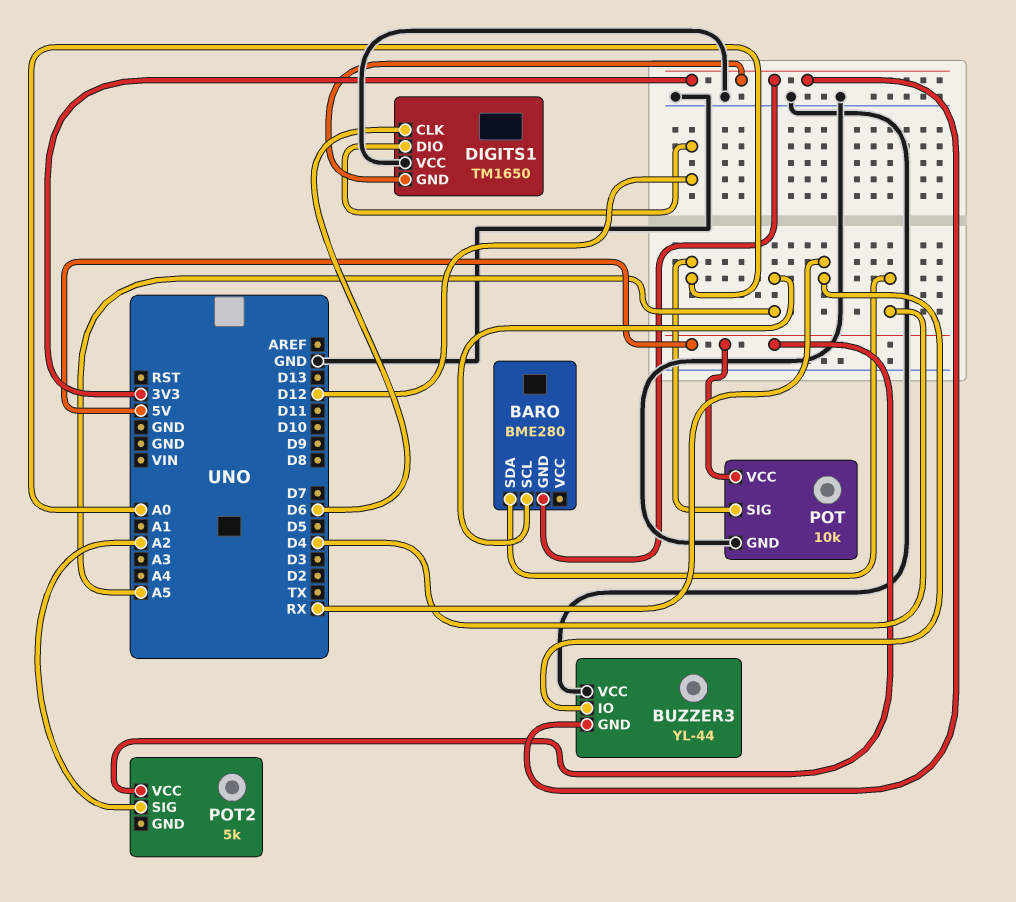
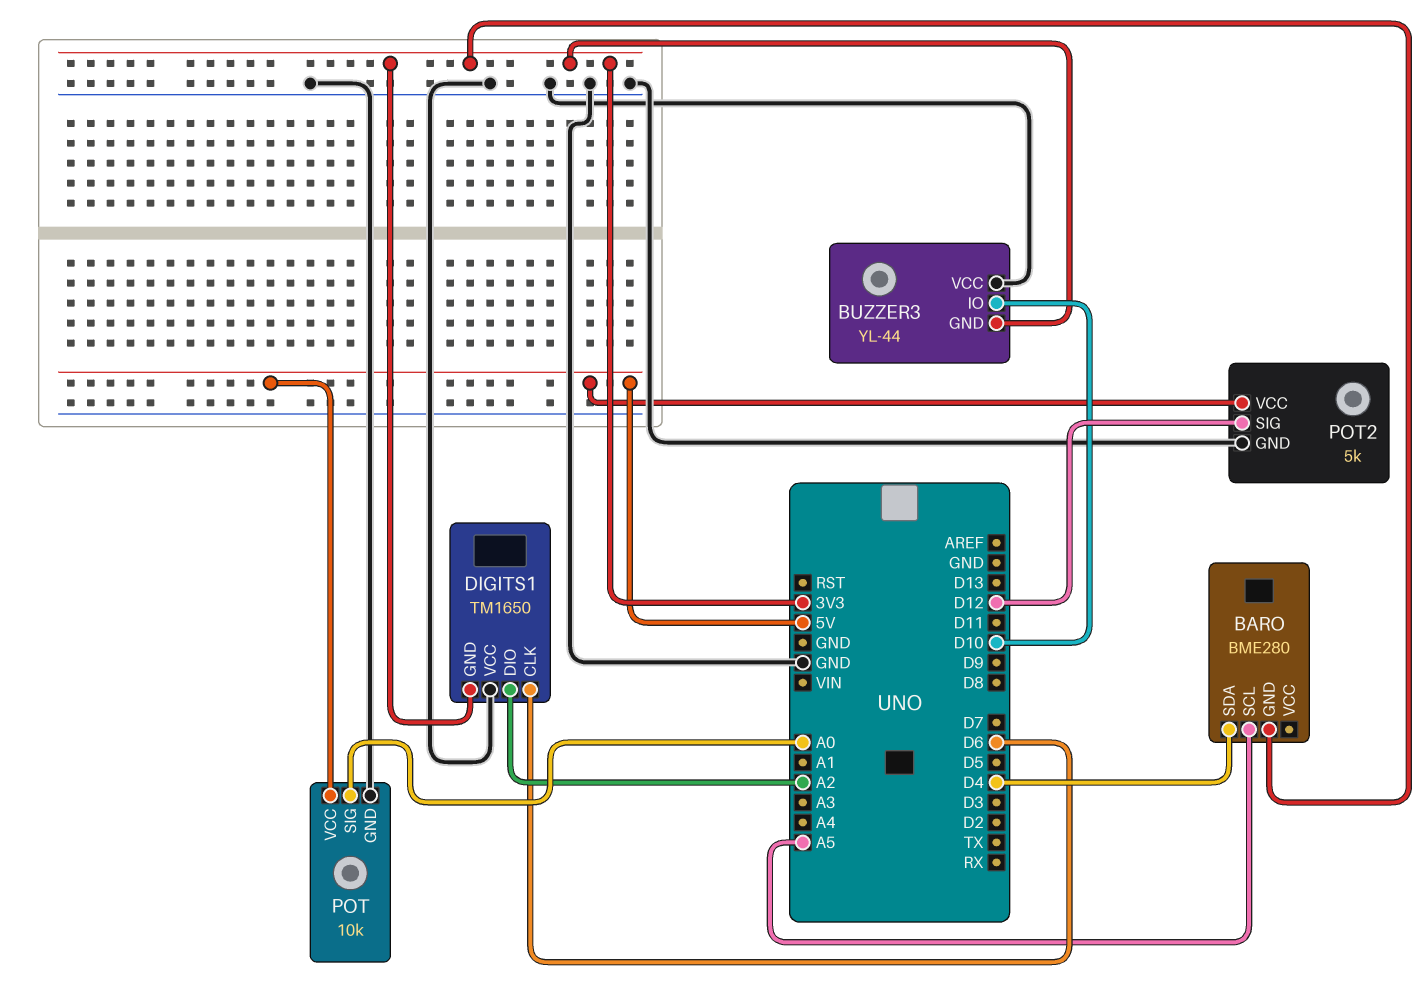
BUZZER3 pin IO: RX -> D10
DIGITS1 pin DIO: D12 -> A2
POT2 pin GND: none -> GND
POT2 pin SIG: A2 -> D12

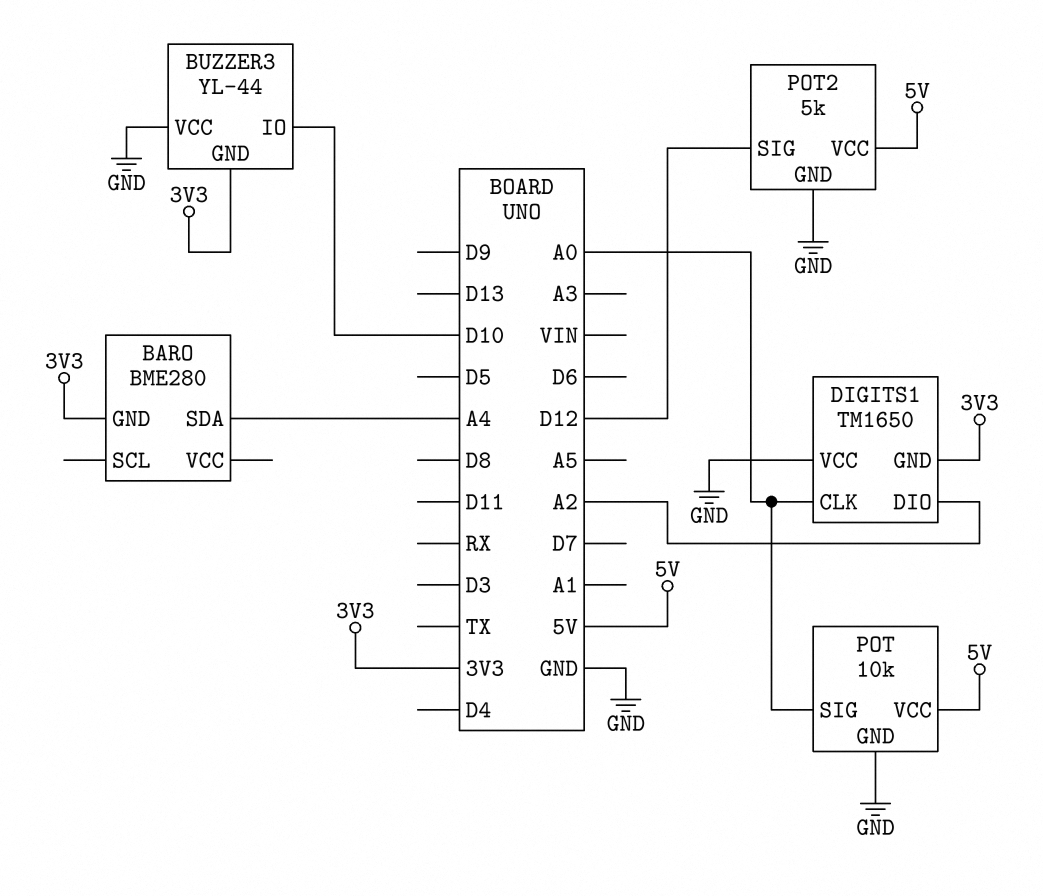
BARO pin SCL: A5 -> none
BARO pin SDA: D4 -> A4
DIGITS1 pin CLK: D6 -> A0

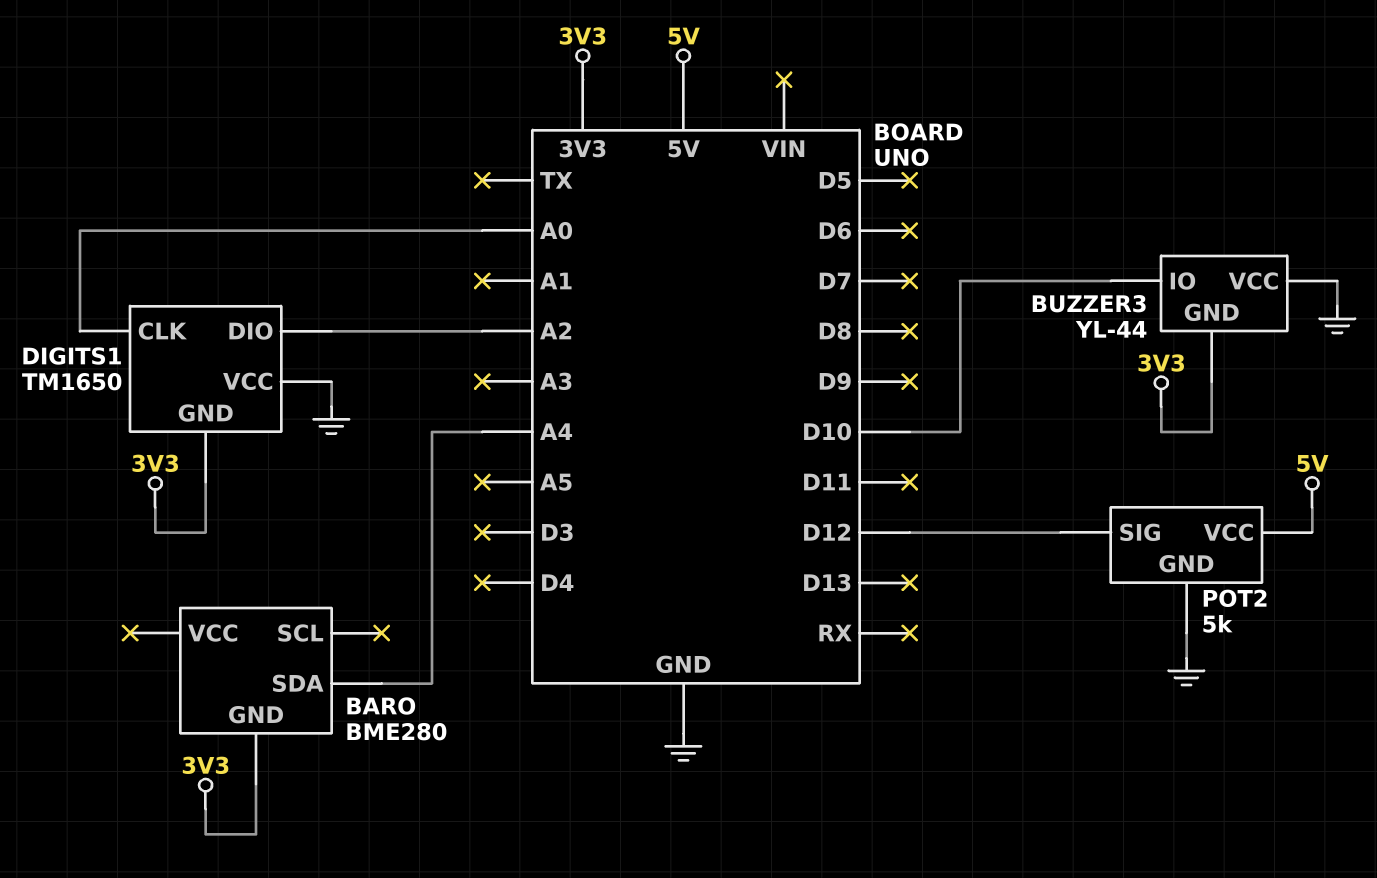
POT: 10k -> none
POT pin GND: GND -> none
POT pin SIG: A0 -> none
POT pin VCC: 5V -> none

